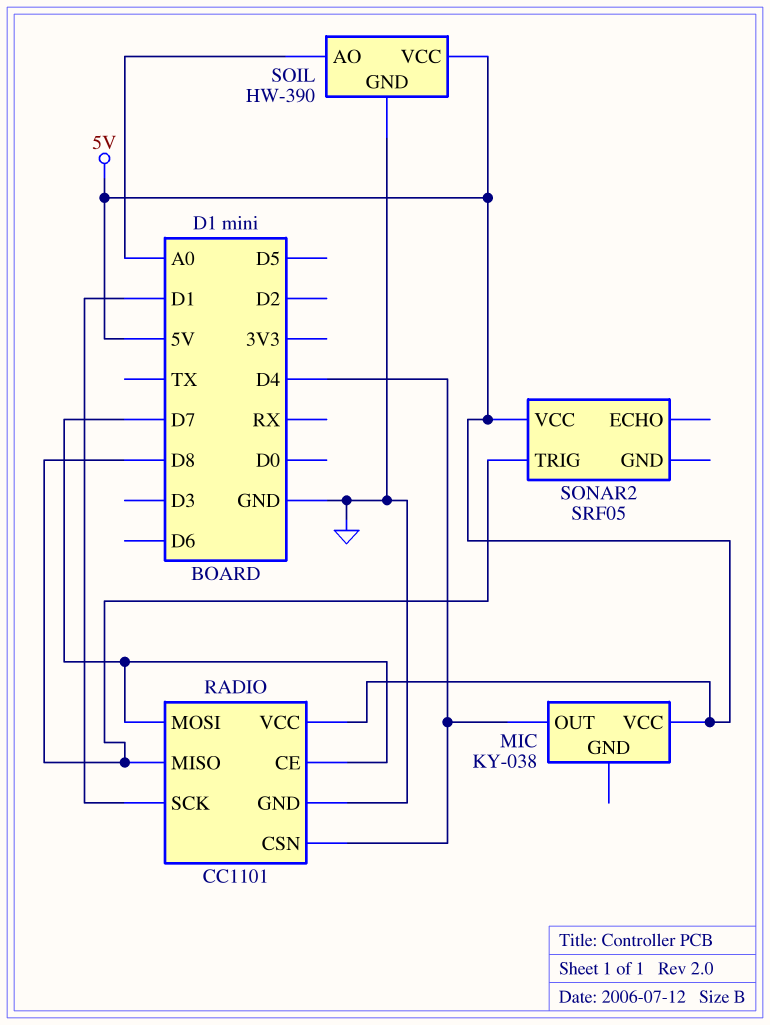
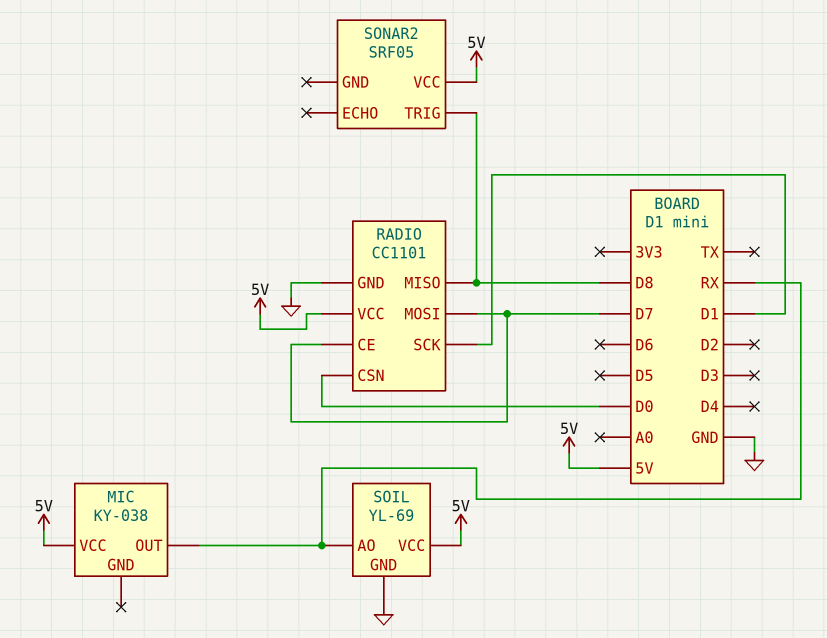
MIC pin OUT: D4 -> RX
RADIO pin CSN: D4 -> D0
SOIL: HW-390 -> YL-69
SOIL pin AO: A0 -> RX

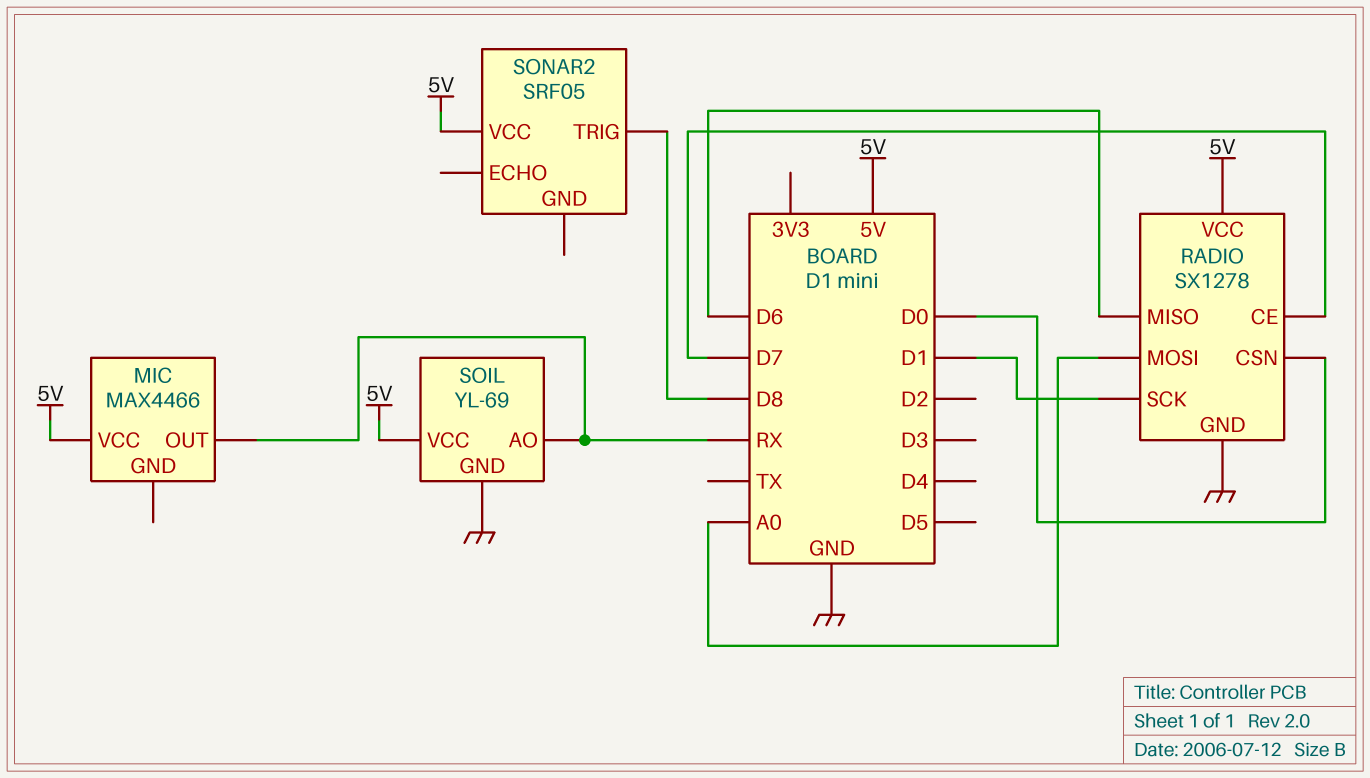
MIC: KY-038 -> MAX4466
RADIO: CC1101 -> SX1278
RADIO pin MISO: D8 -> D6
RADIO pin MOSI: D7 -> A0

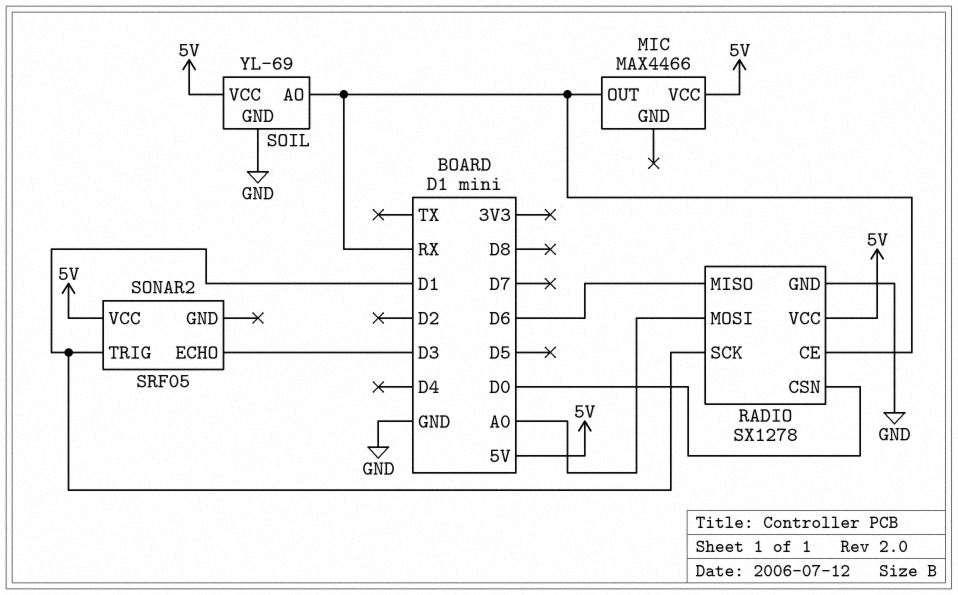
RADIO pin CE: D7 -> RX
SONAR2 pin ECHO: none -> D3
SONAR2 pin TRIG: D8 -> D1

